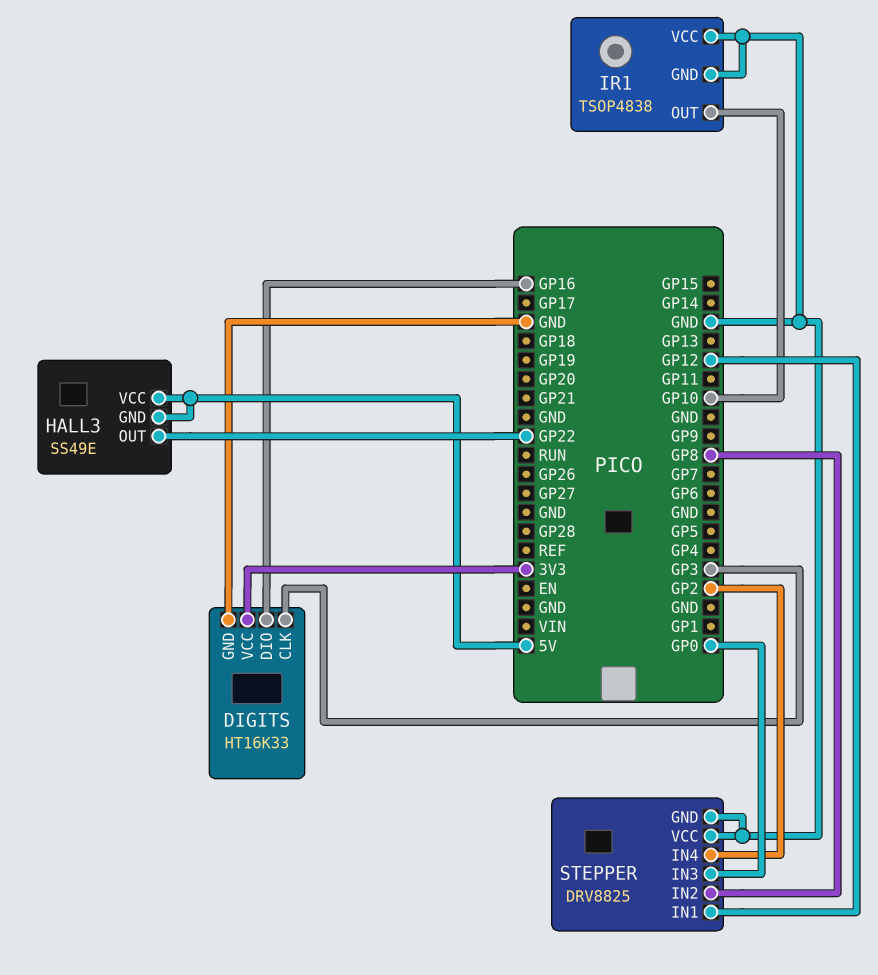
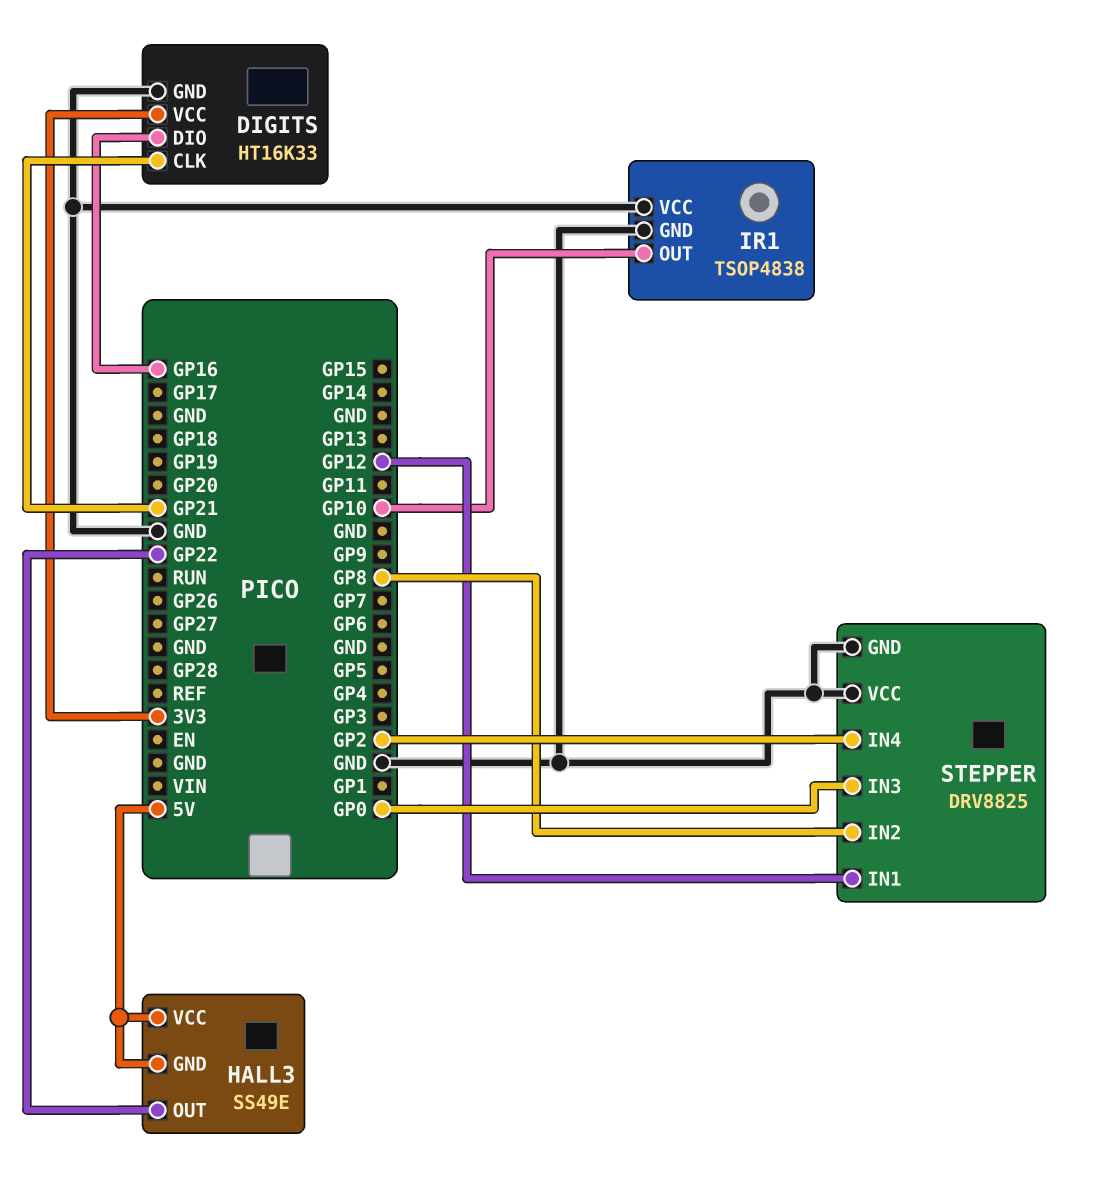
DIGITS pin CLK: GP3 -> GP21

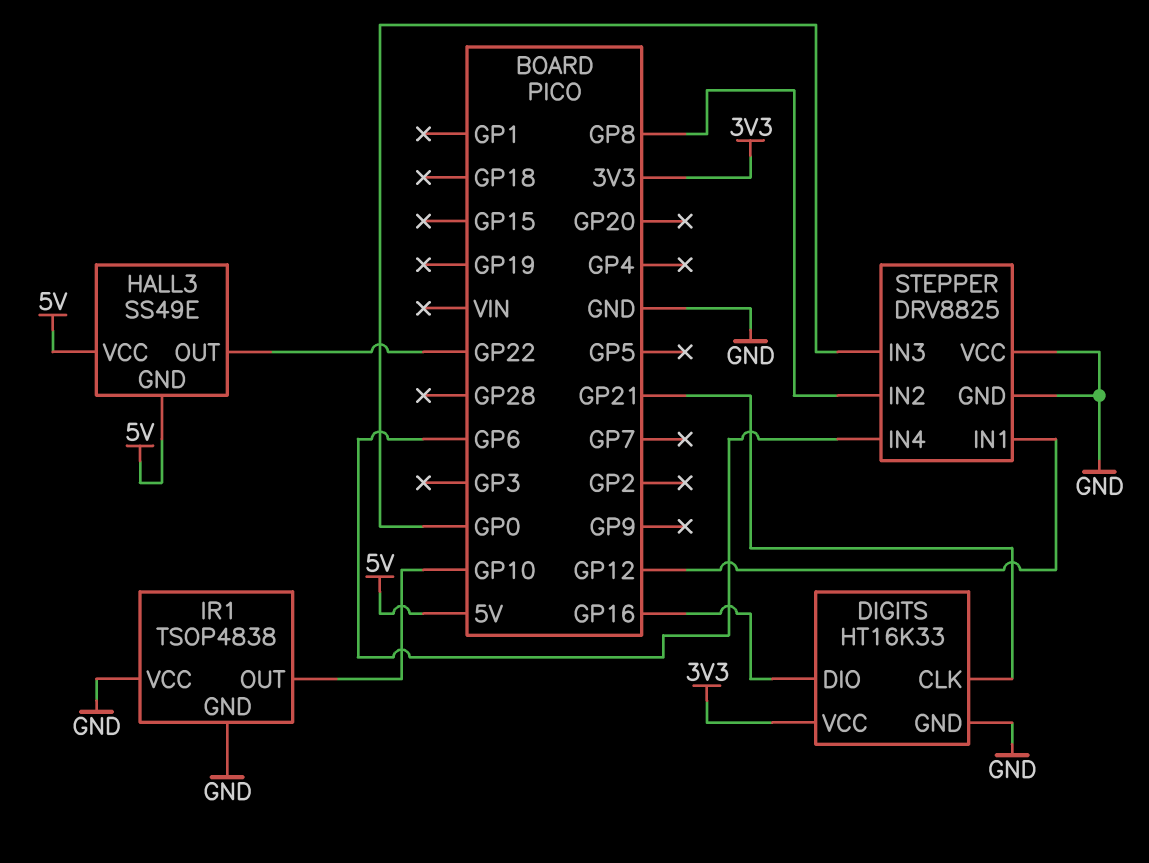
STEPPER pin IN4: GP2 -> GP6

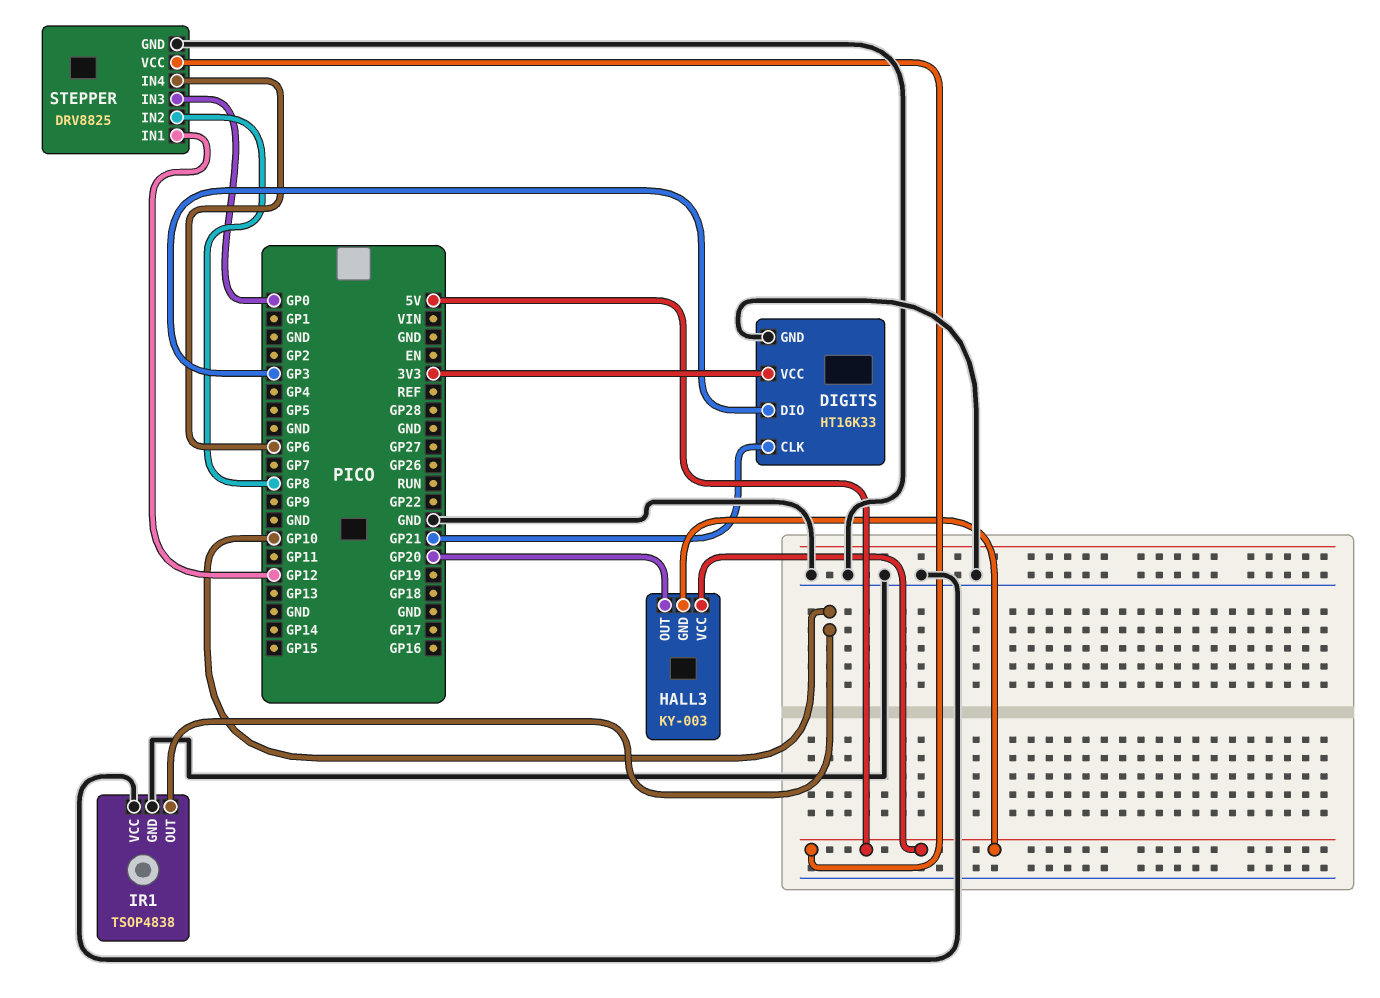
DIGITS pin DIO: GP16 -> GP3
HALL3: SS49E -> KY-003
HALL3 pin OUT: GP22 -> GP20
STEPPER pin VCC: GND -> 5V

